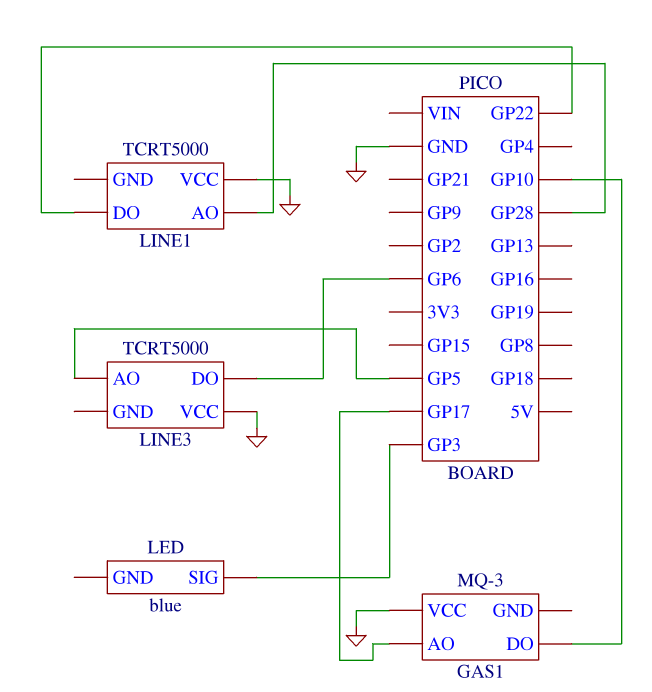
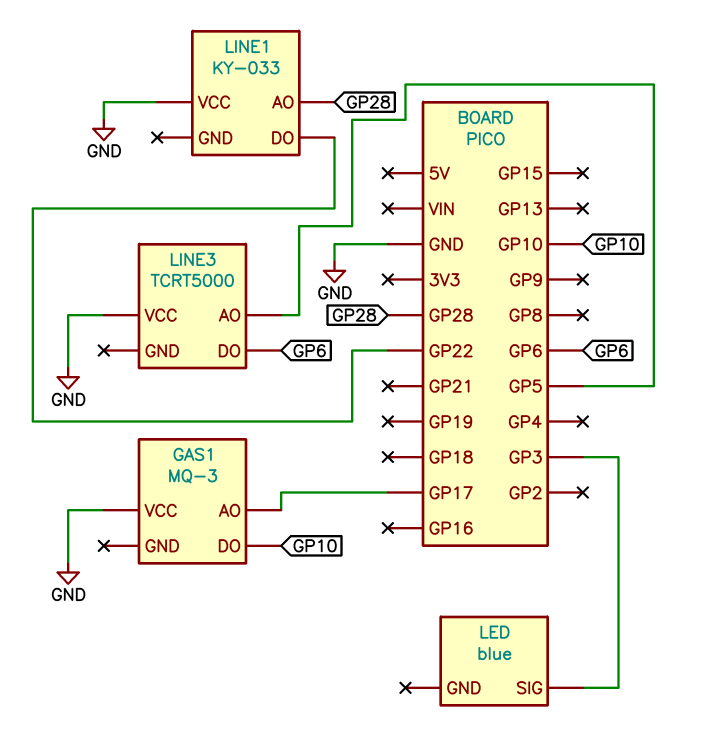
LINE1: TCRT5000 -> KY-033

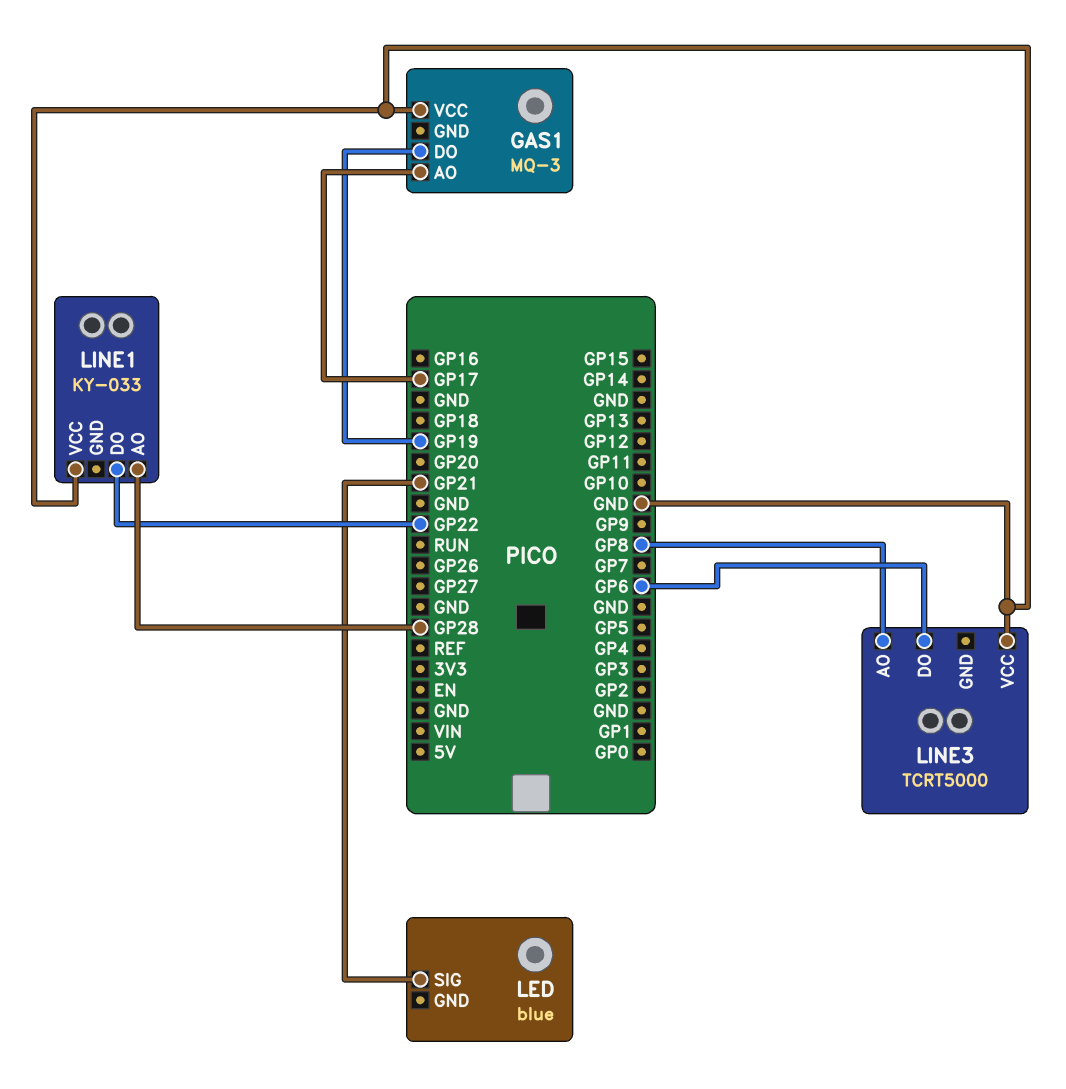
GAS1 pin DO: GP10 -> GP19
LED pin SIG: GP3 -> GP21
LINE3 pin AO: GP5 -> GP8

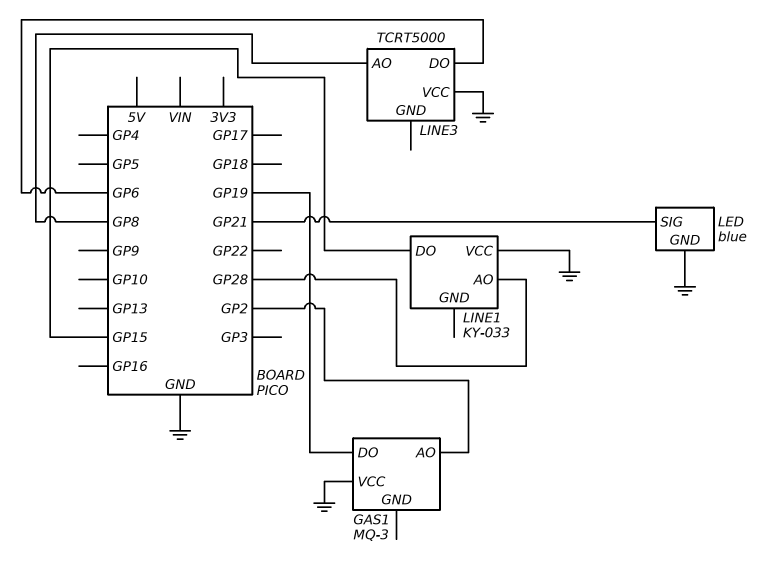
GAS1 pin AO: GP17 -> GP2
LED pin GND: none -> GND
LINE1 pin DO: GP22 -> GP15

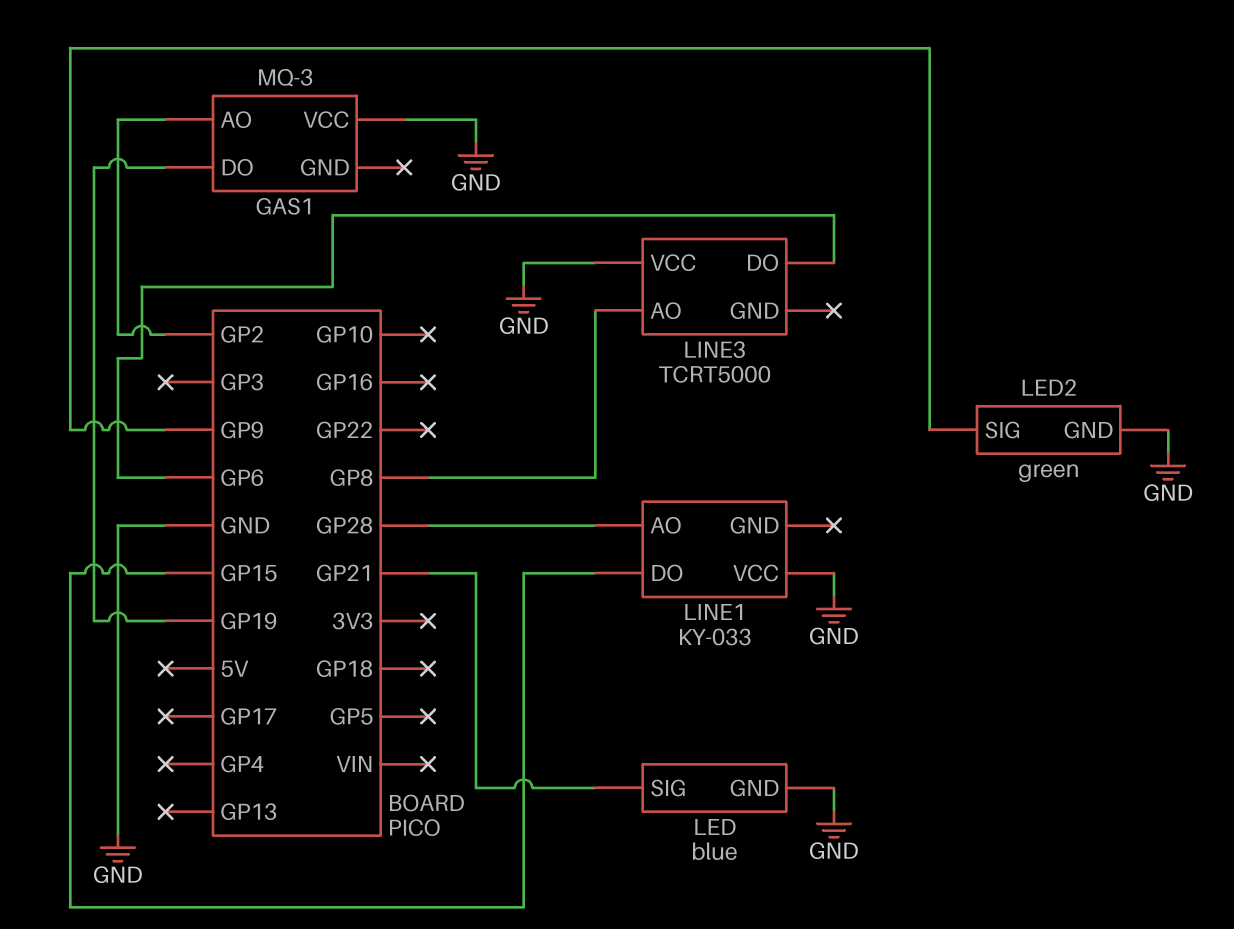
LED2: none -> green
LED2 pin GND: none -> GND
LED2 pin SIG: none -> GP9

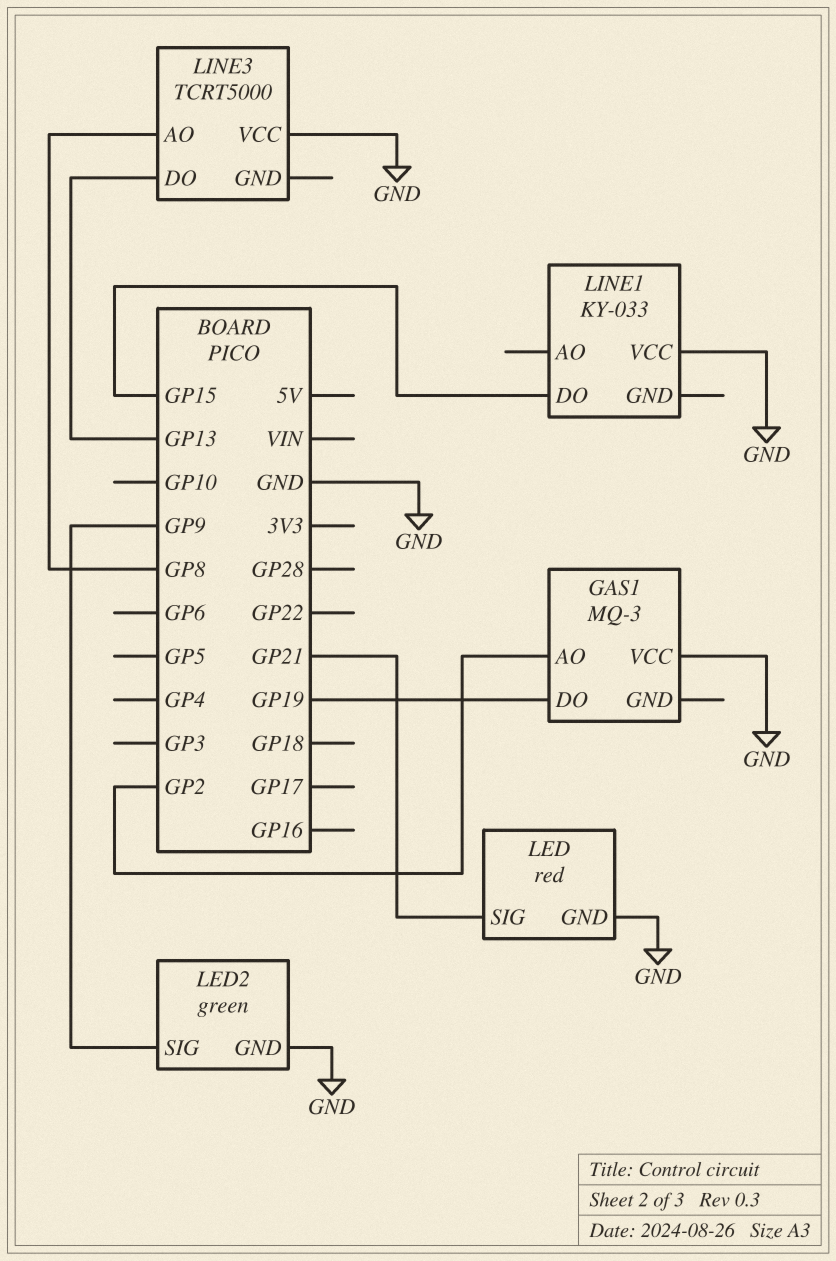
LED: blue -> red
LINE1 pin AO: GP28 -> none
LINE3 pin DO: GP6 -> GP13

